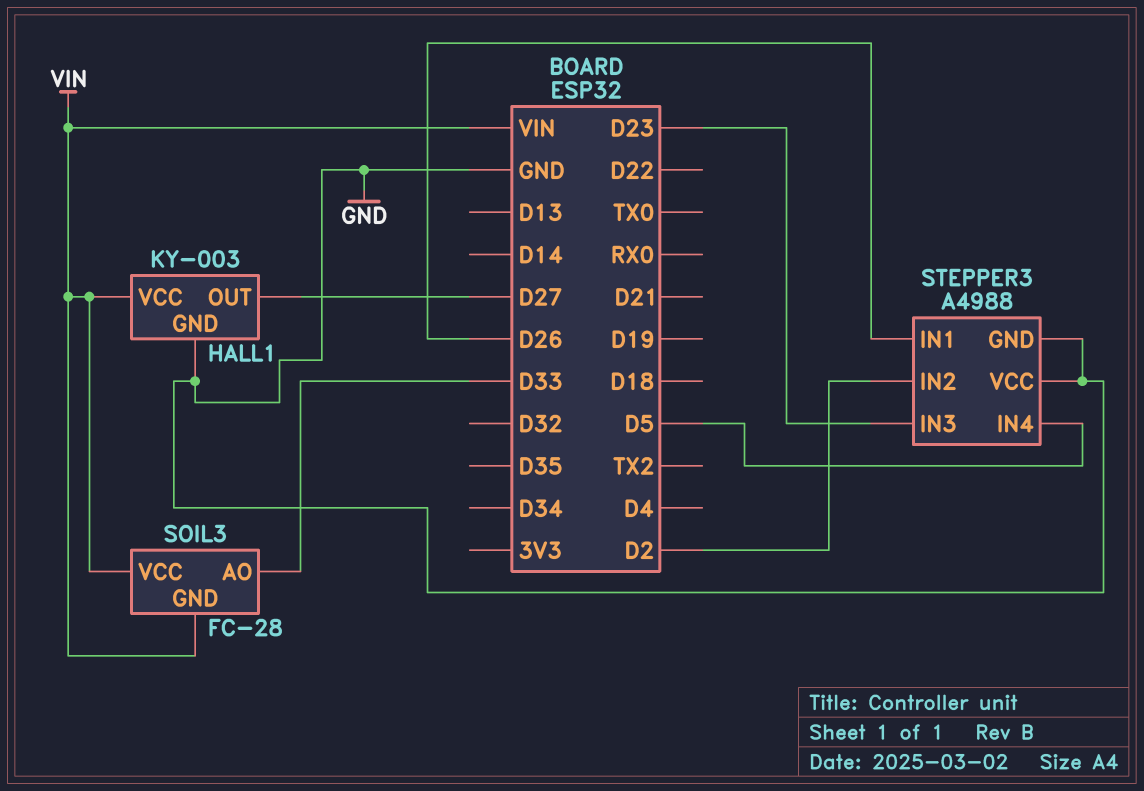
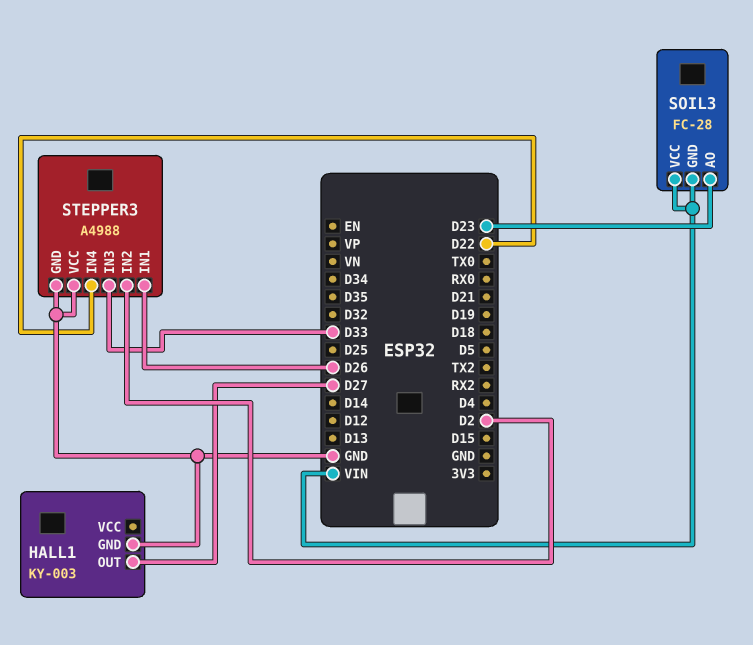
HALL1 pin VCC: VIN -> none
SOIL3 pin AO: D33 -> D23
STEPPER3 pin IN3: D23 -> D33
STEPPER3 pin IN4: D5 -> D22

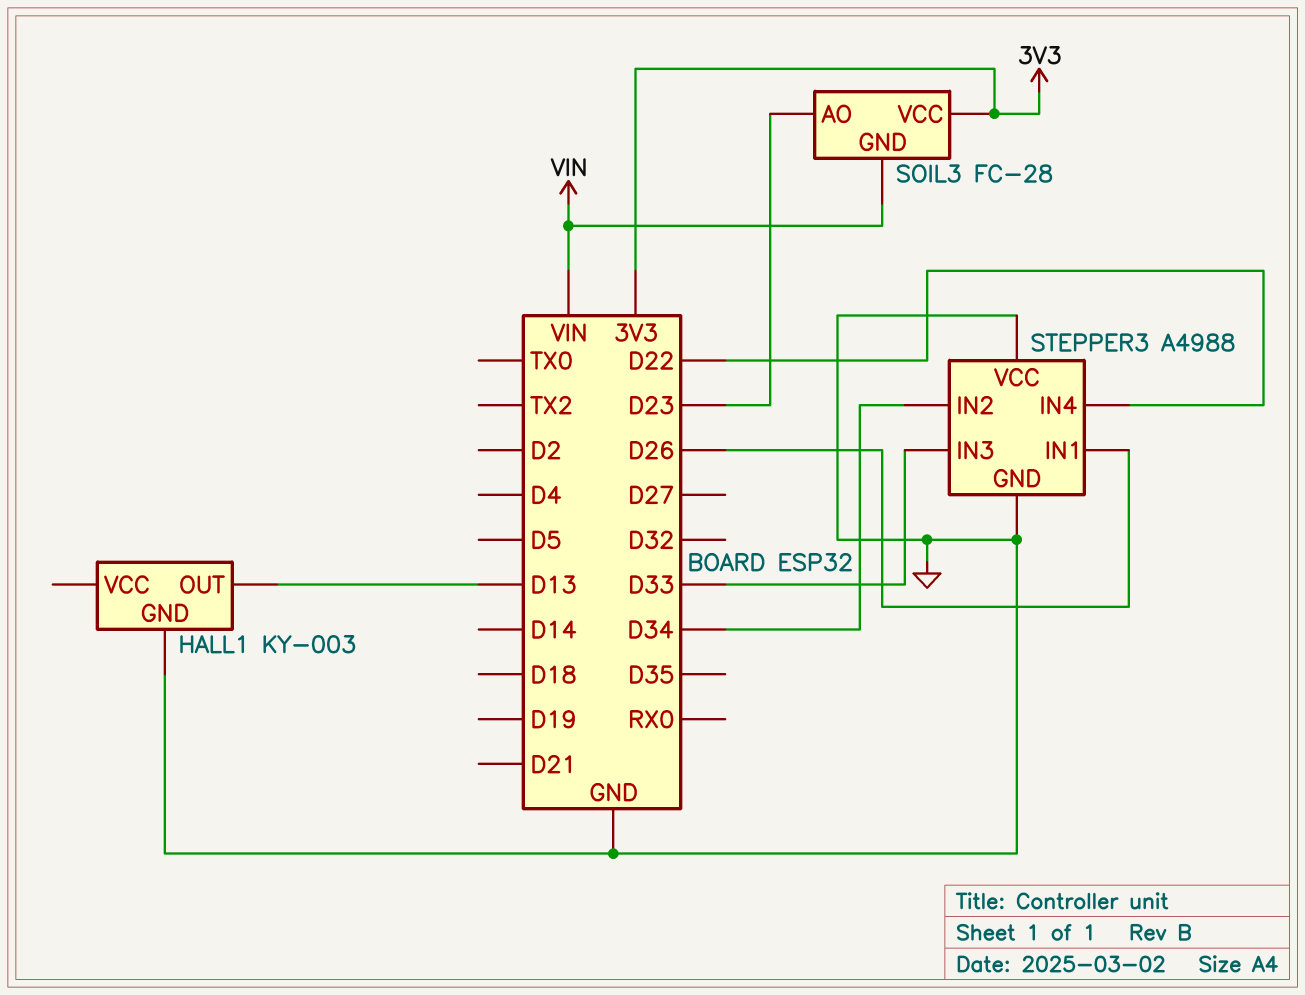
HALL1 pin OUT: D27 -> D13
SOIL3 pin VCC: VIN -> 3V3
STEPPER3 pin IN2: D2 -> D34

